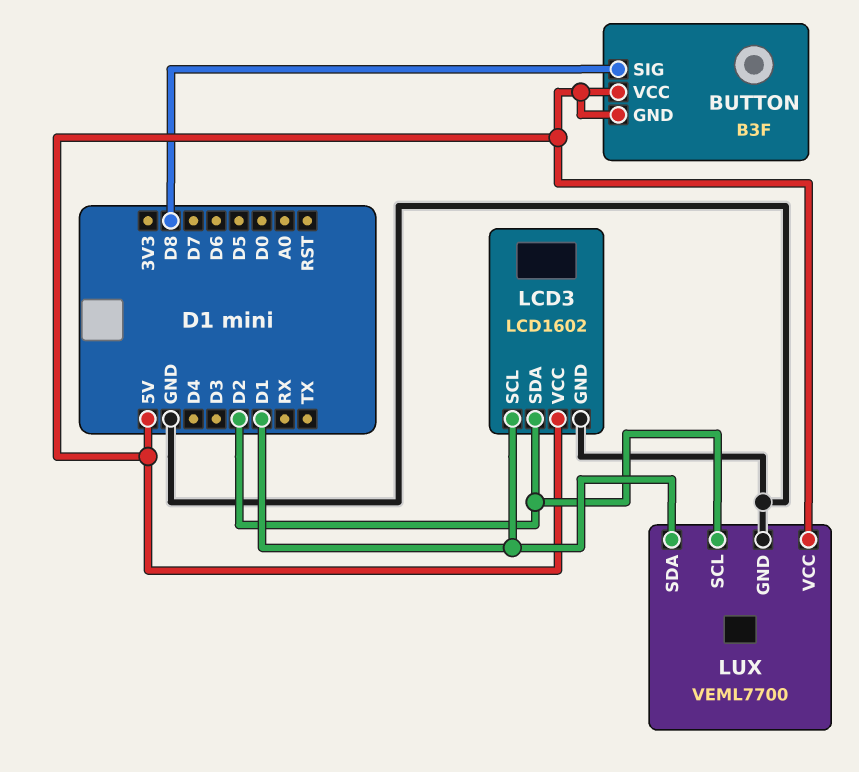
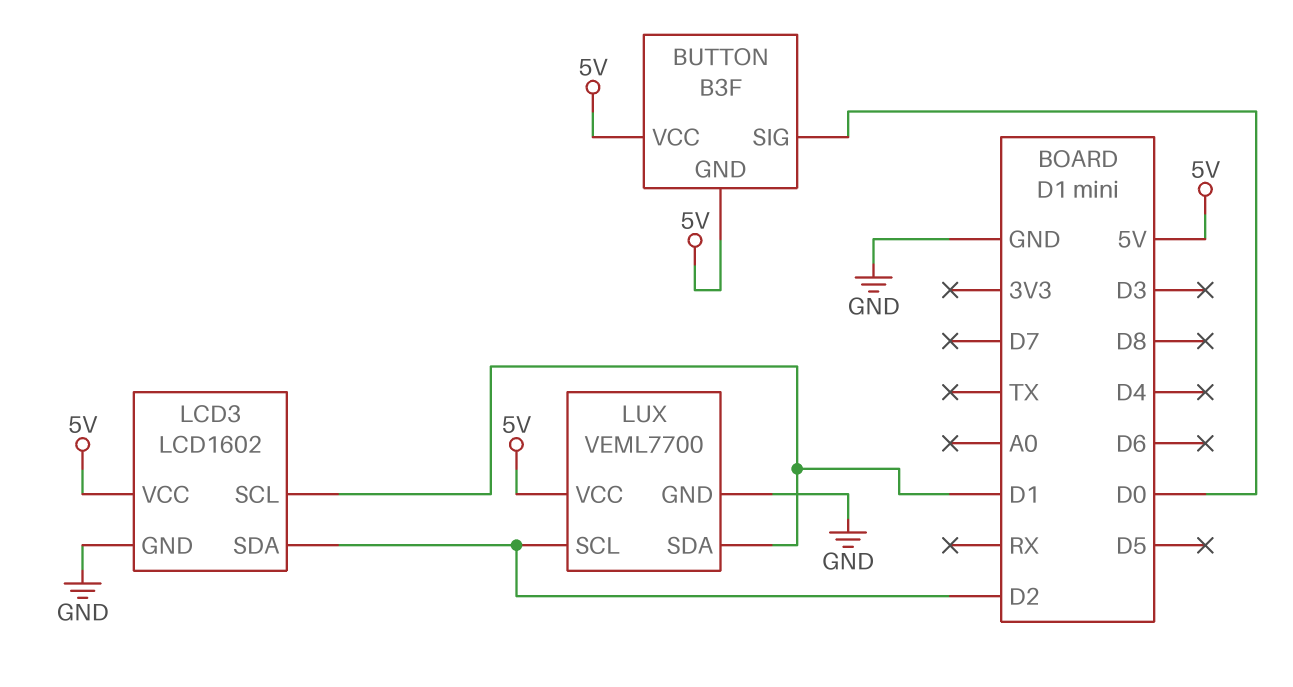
BUTTON pin SIG: D8 -> D0

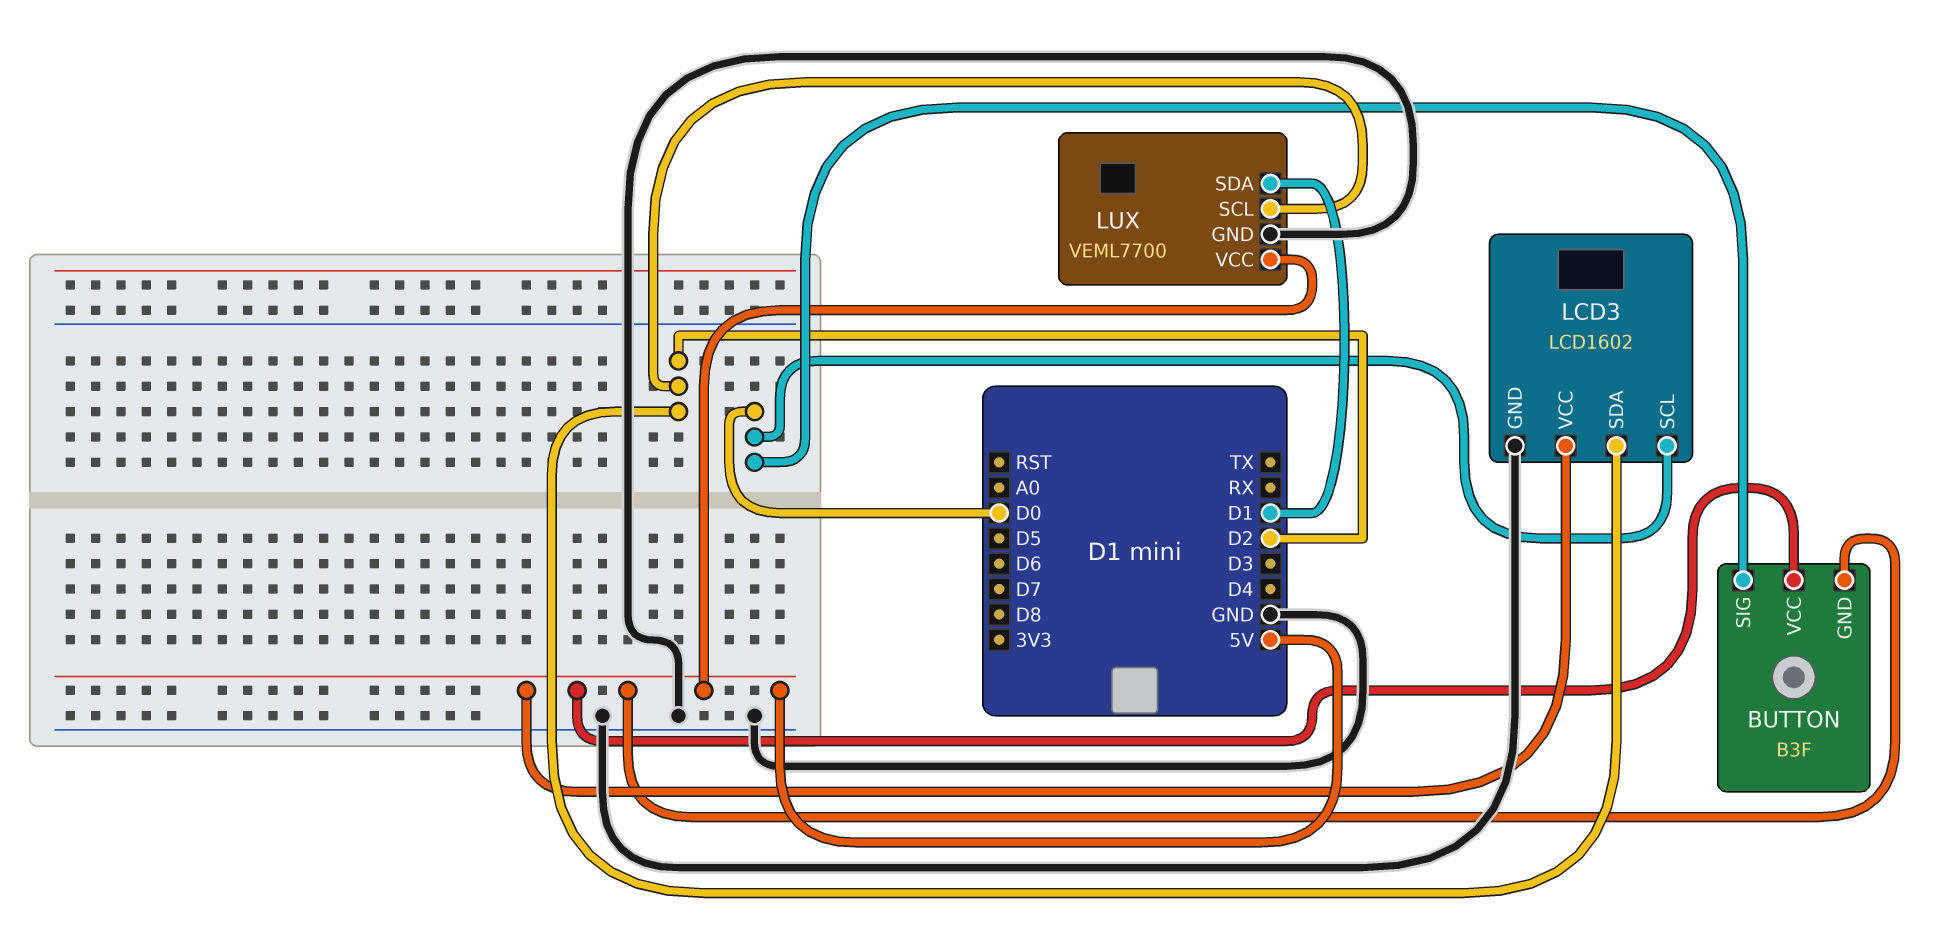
LCD3 pin SCL: D1 -> D0

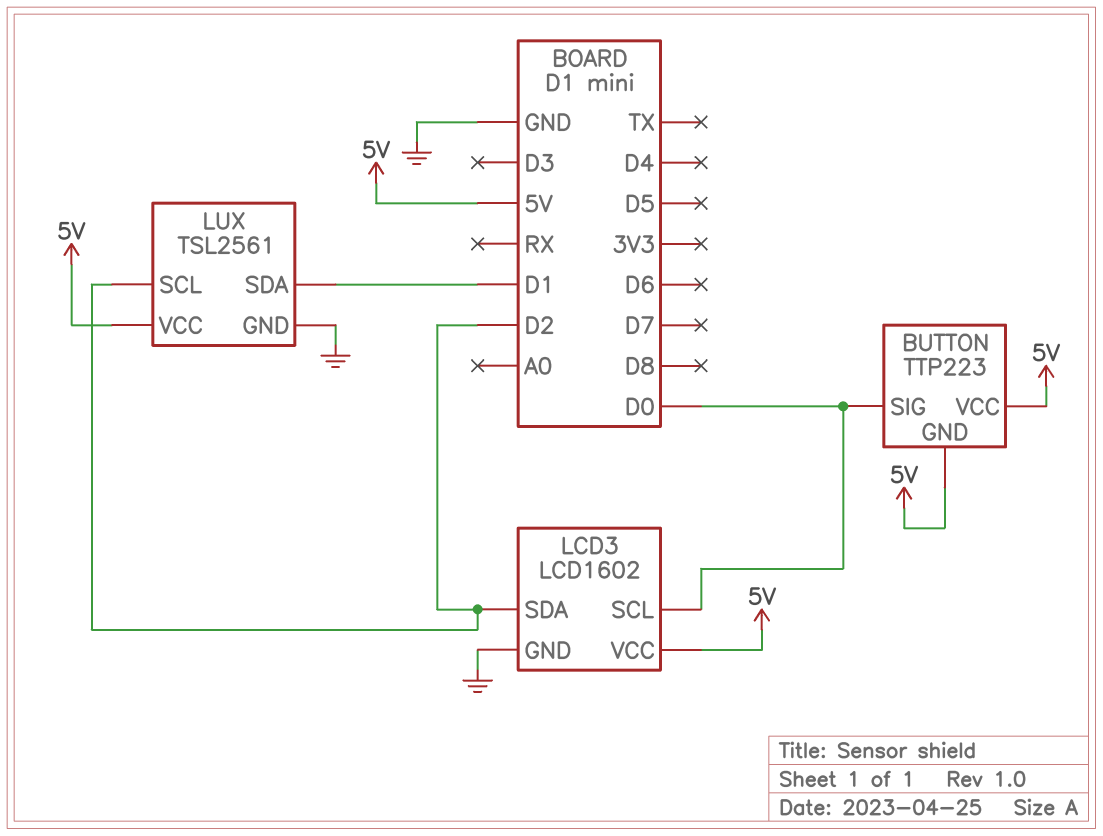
BUTTON: B3F -> TTP223
LUX: VEML7700 -> TSL2561

